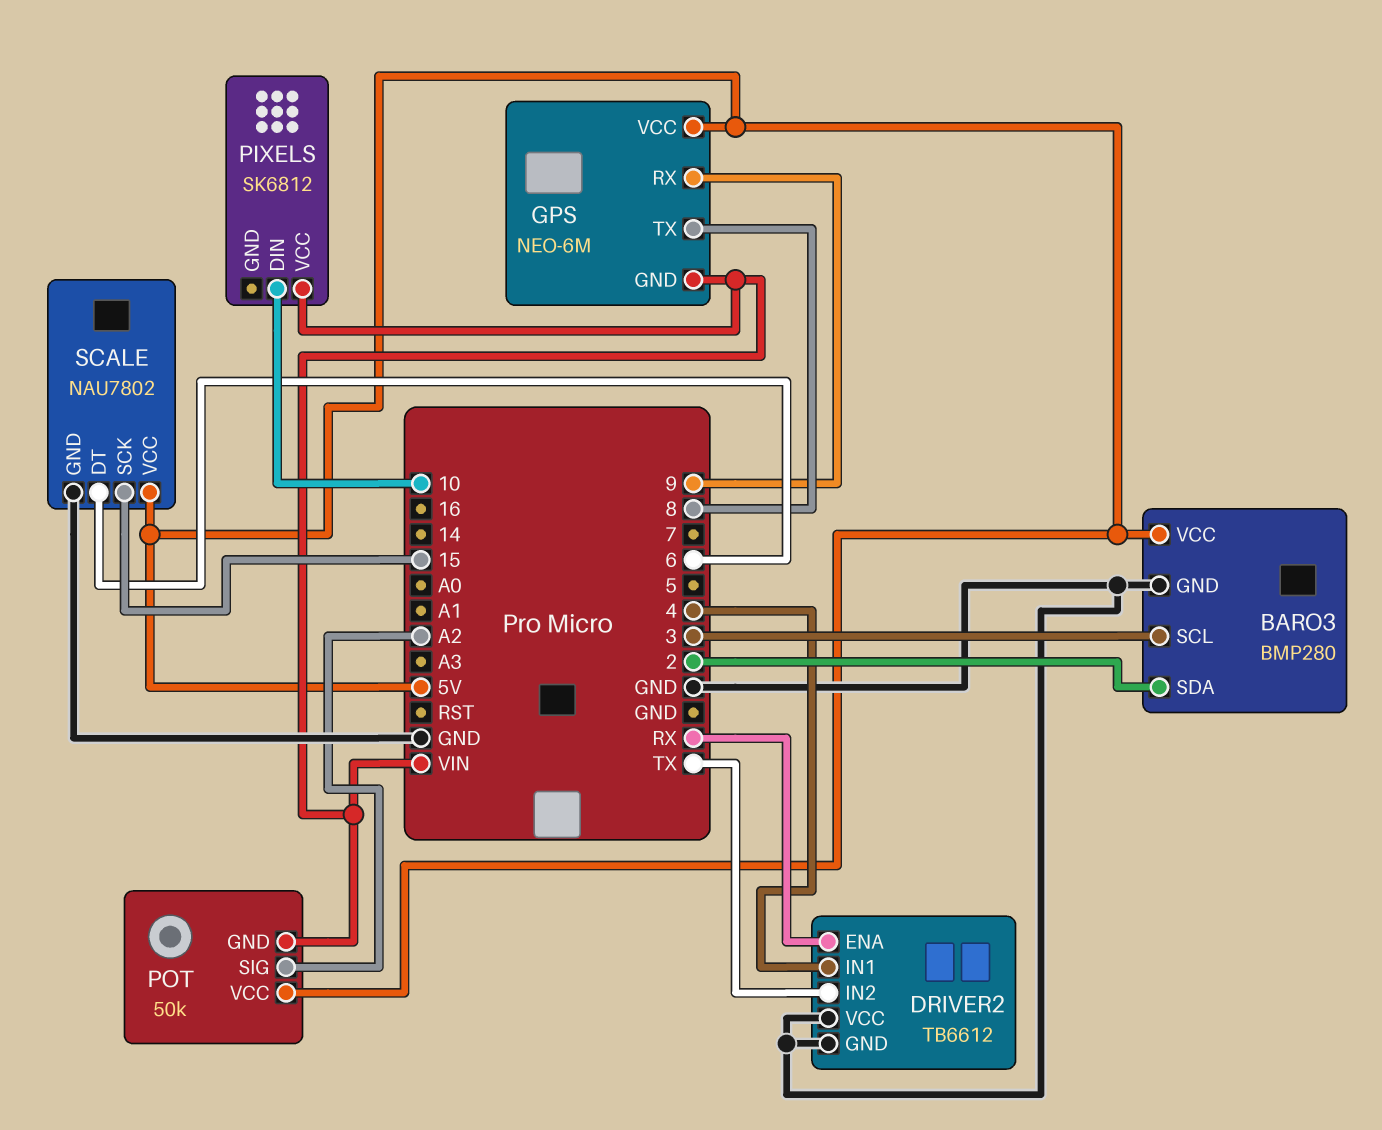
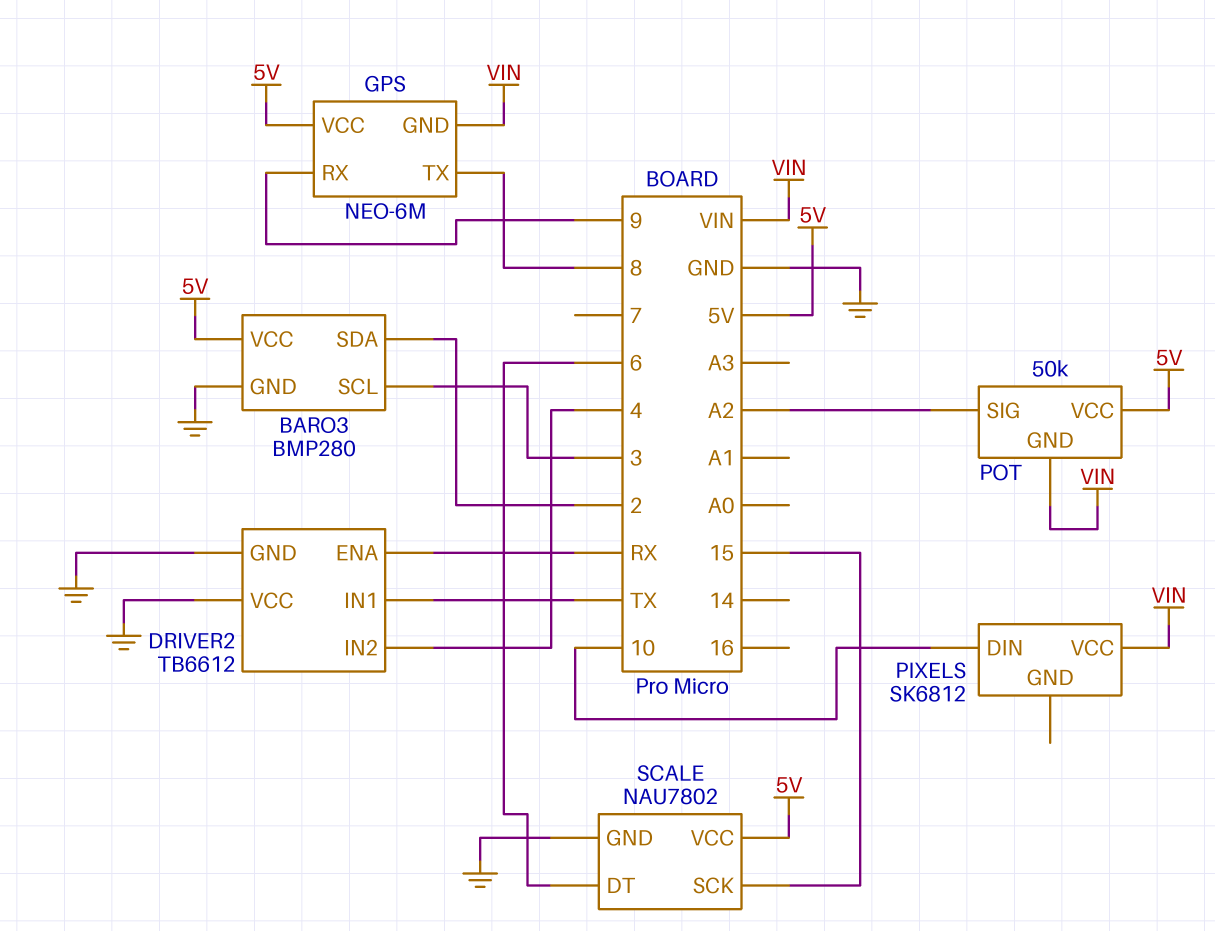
DRIVER2 pin IN1: 4 -> TX
DRIVER2 pin IN2: TX -> 4

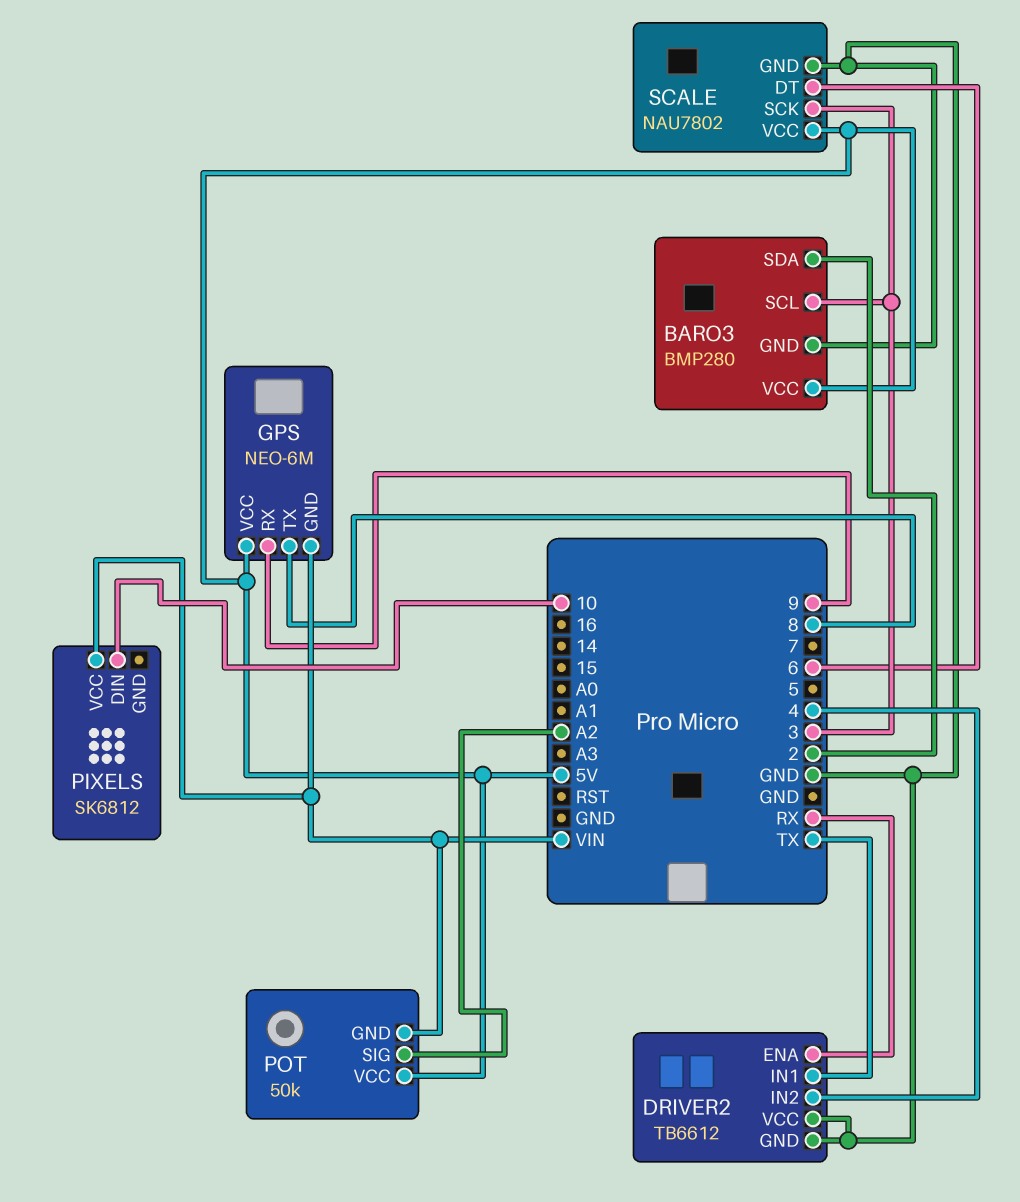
SCALE pin SCK: 15 -> 3

